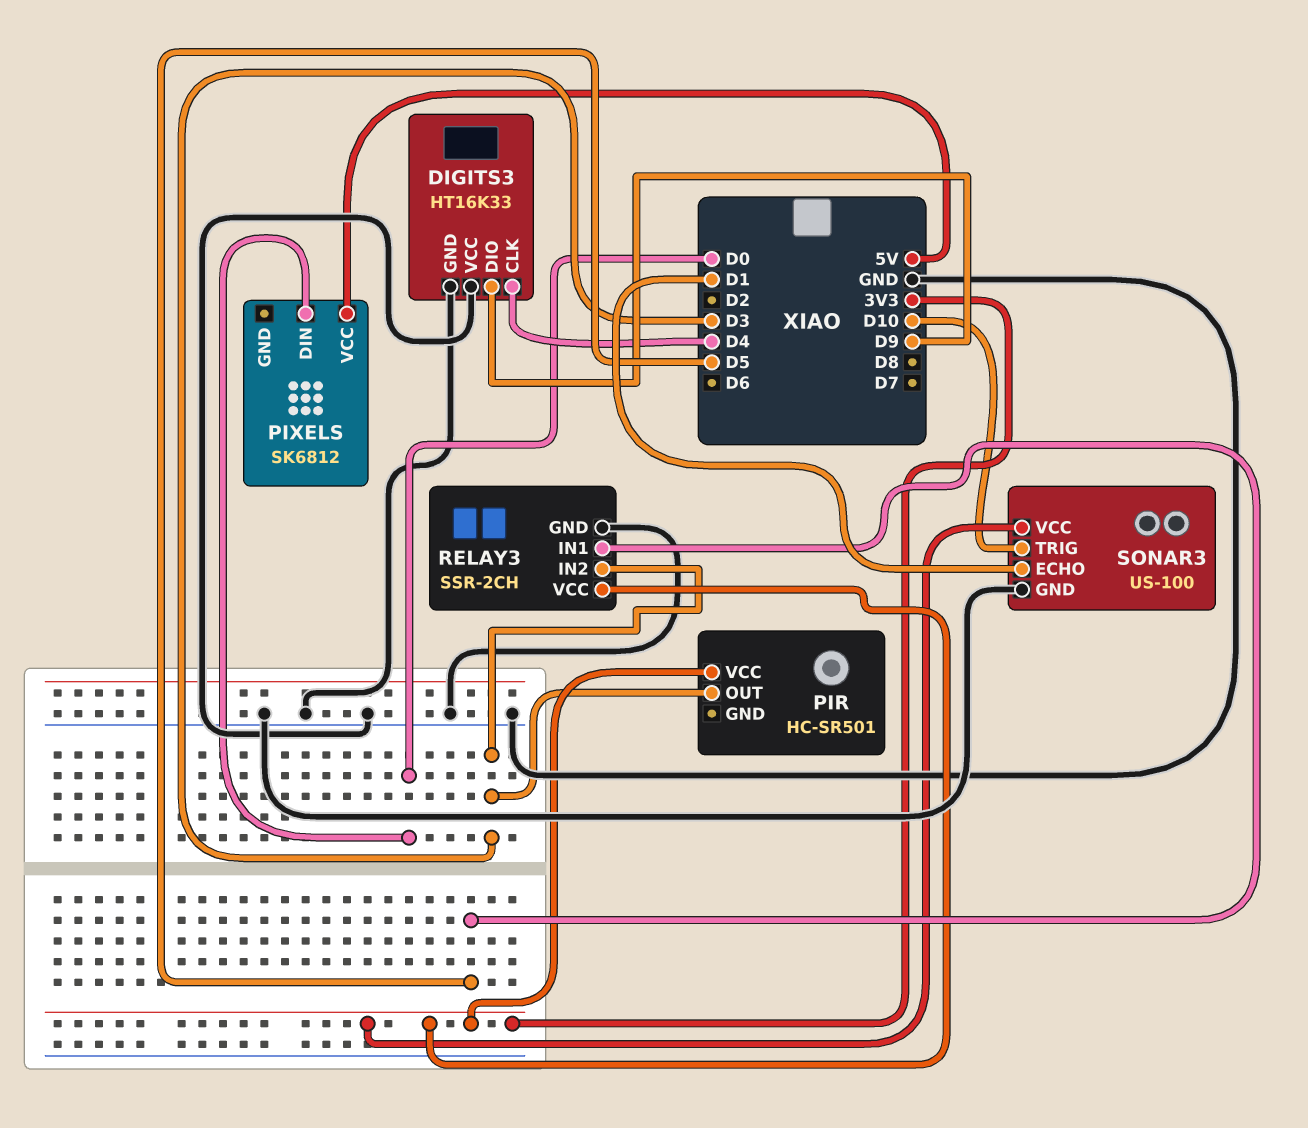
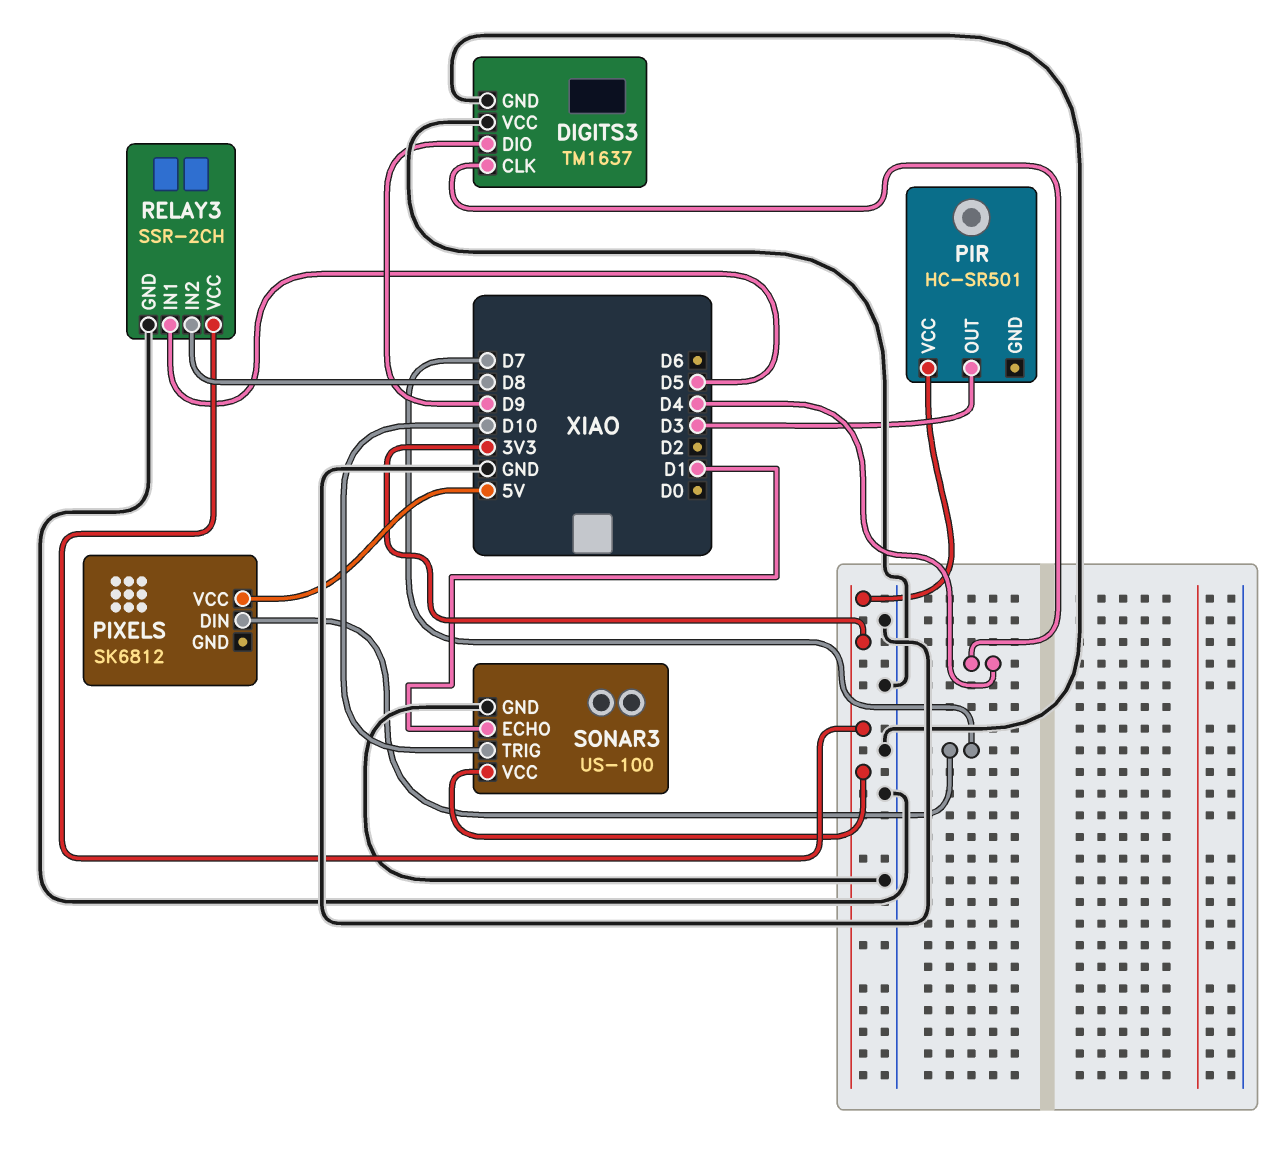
DIGITS3: HT16K33 -> TM1637
PIXELS pin DIN: D0 -> D7
RELAY3 pin IN2: D3 -> D8

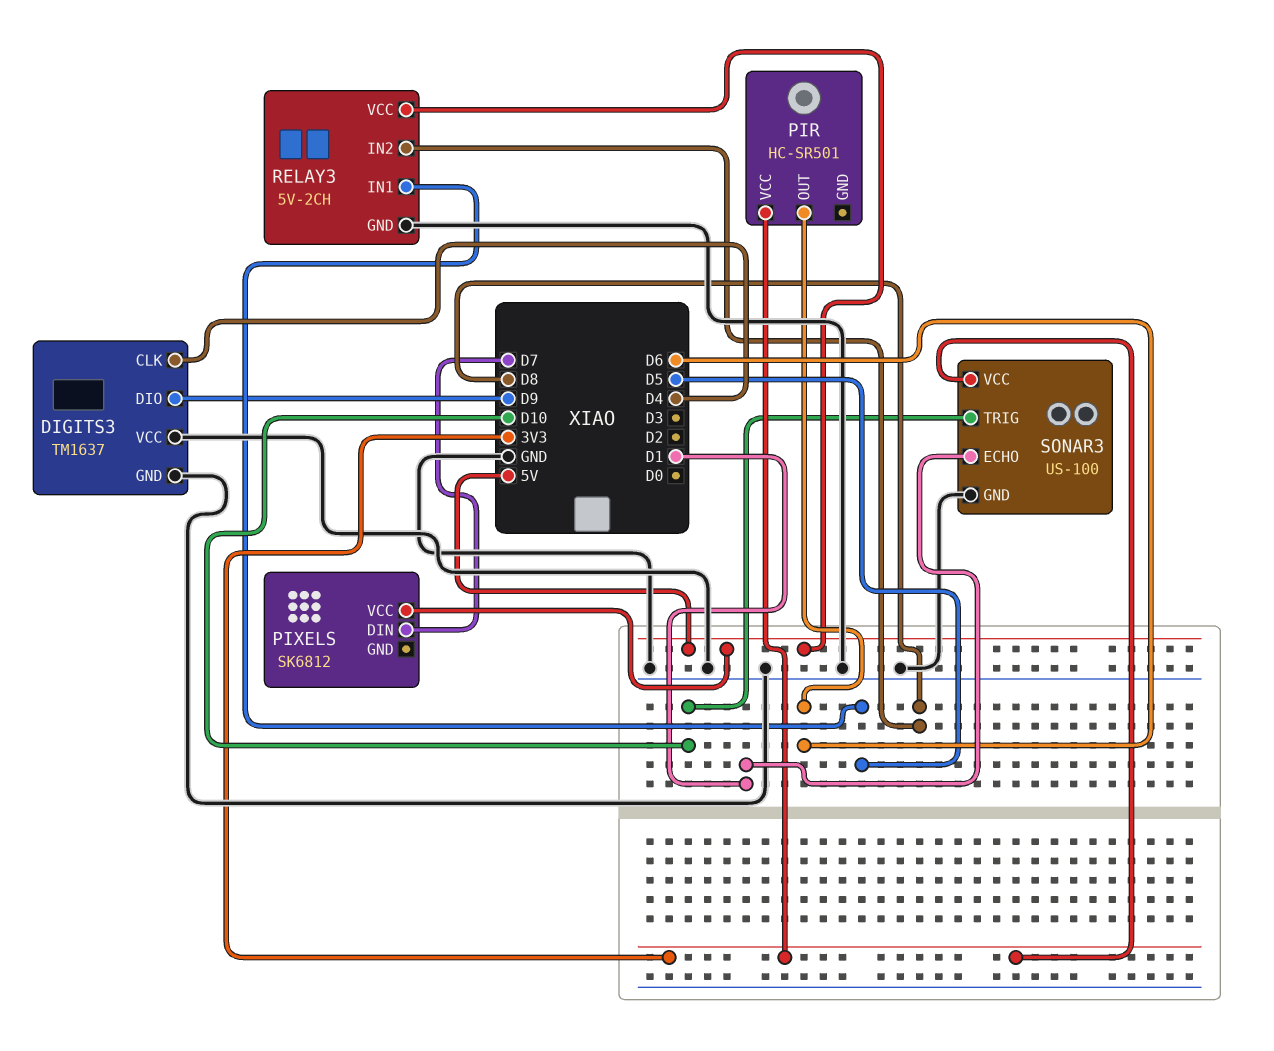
PIR pin OUT: D3 -> D6
RELAY3: SSR-2CH -> 5V-2CH
RELAY3 pin VCC: 3V3 -> 5V

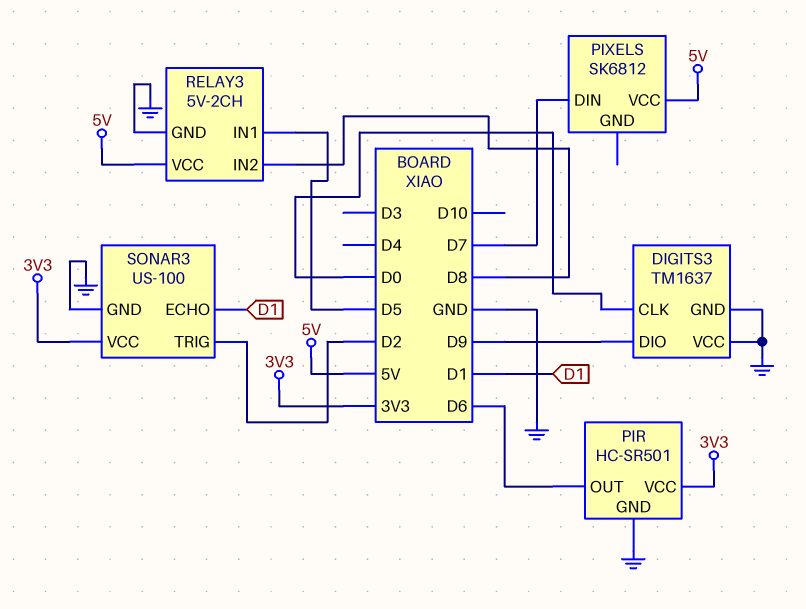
DIGITS3 pin CLK: D4 -> D0
PIR pin GND: none -> GND
SONAR3 pin TRIG: D10 -> D2

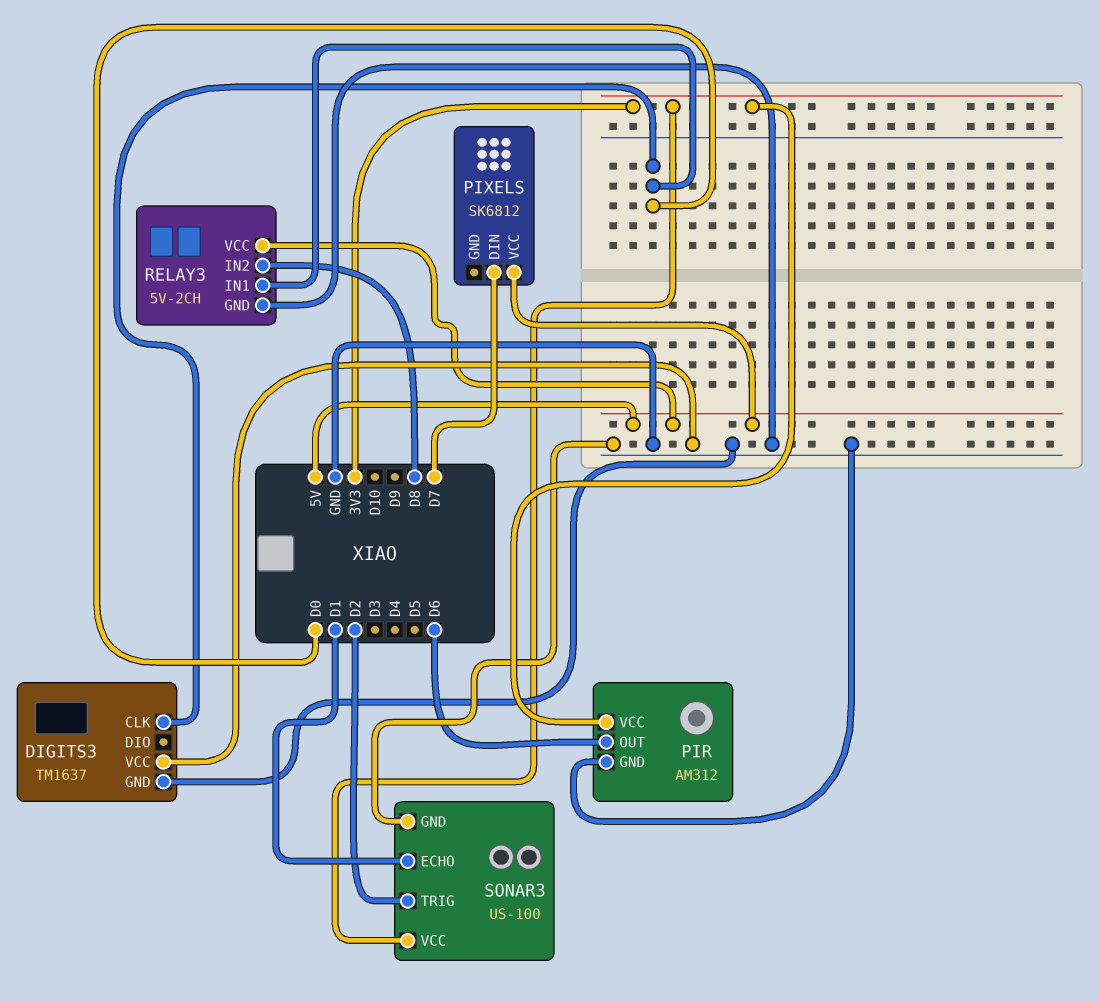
DIGITS3 pin DIO: D9 -> none
PIR: HC-SR501 -> AM312
RELAY3 pin IN1: D5 -> D0

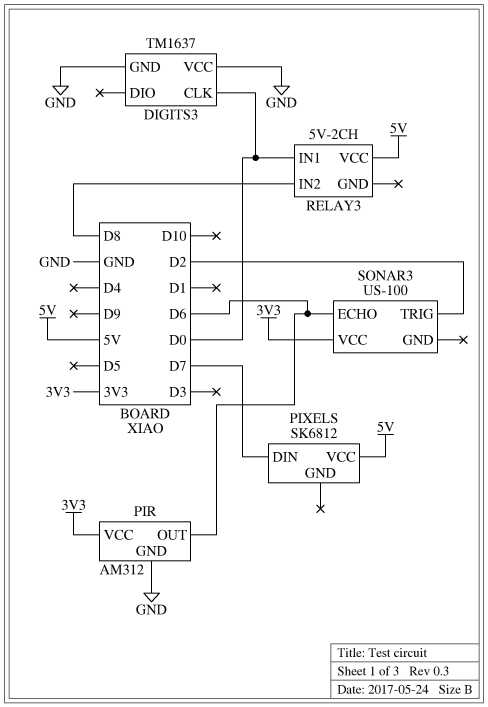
RELAY3 pin GND: GND -> none
SONAR3 pin ECHO: D1 -> D6
SONAR3 pin GND: GND -> none

